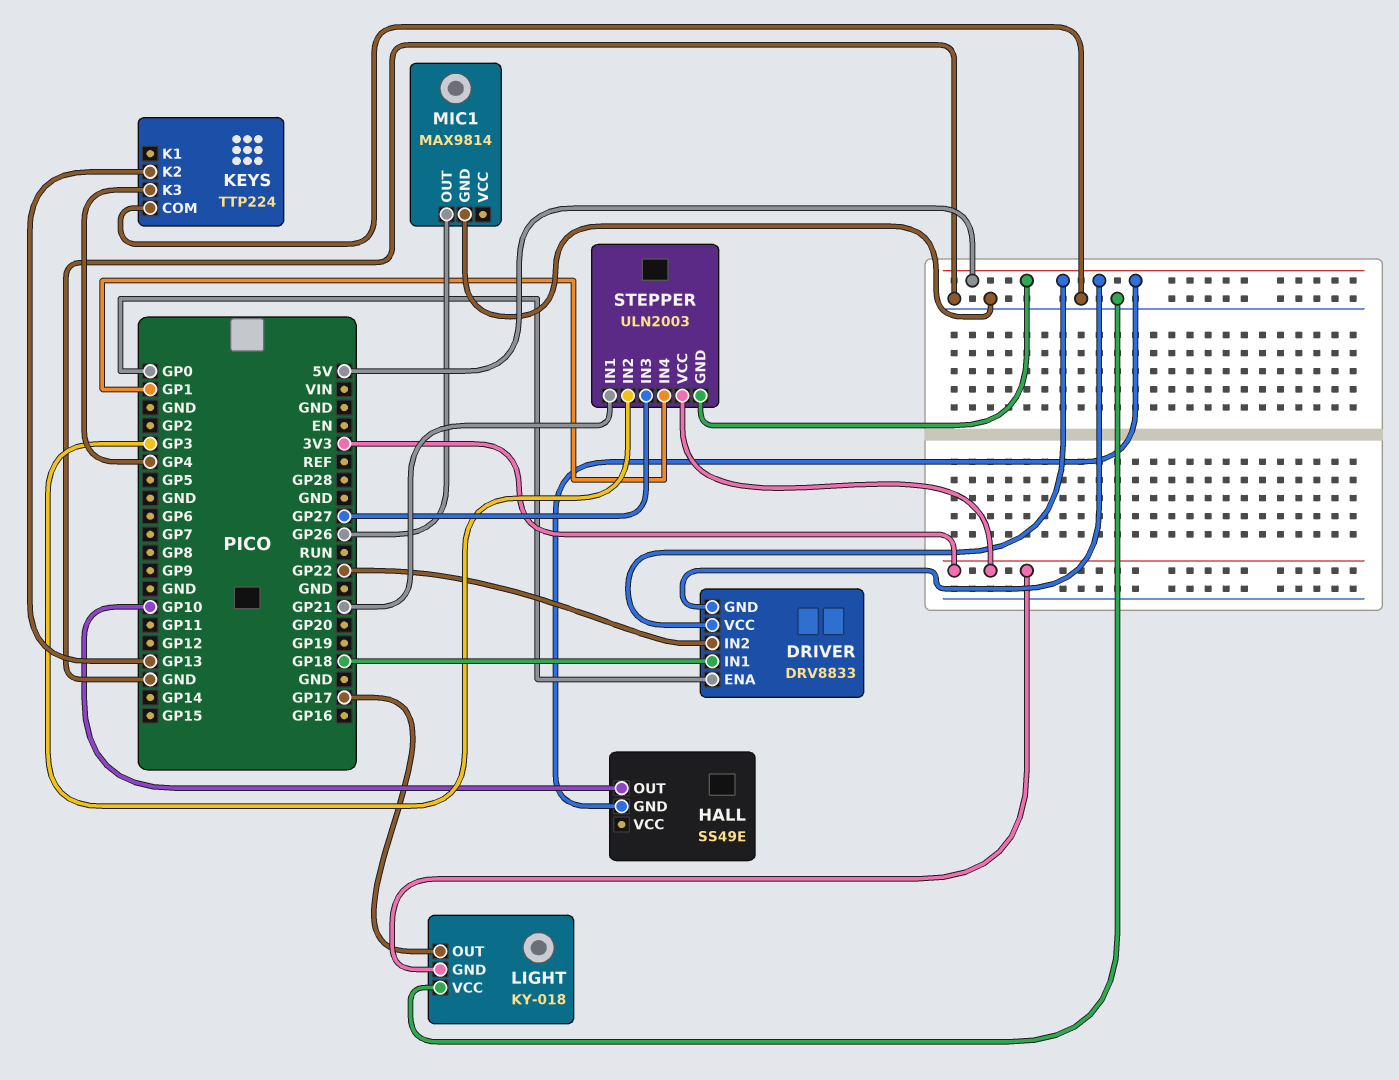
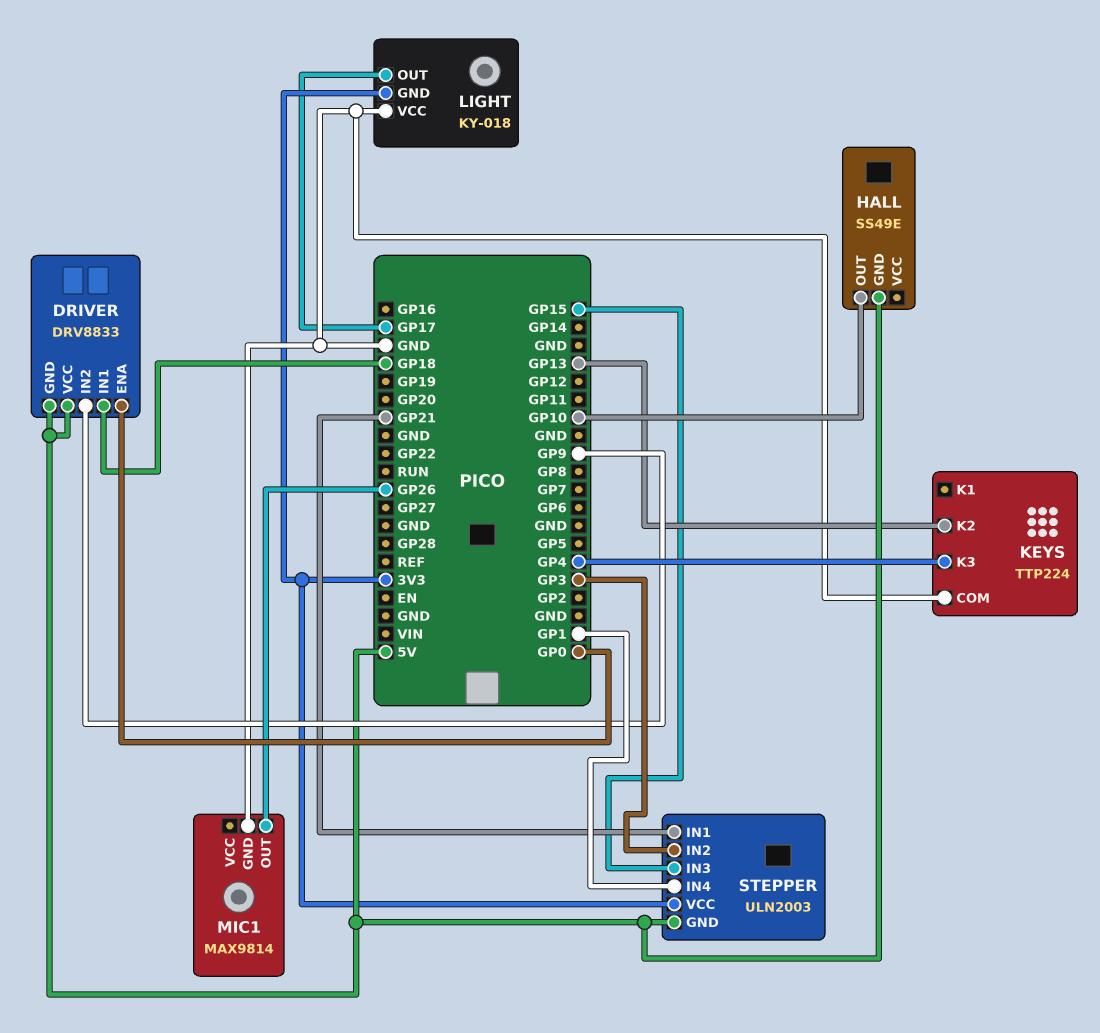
DRIVER pin IN2: GP22 -> GP9
STEPPER pin IN3: GP27 -> GP15

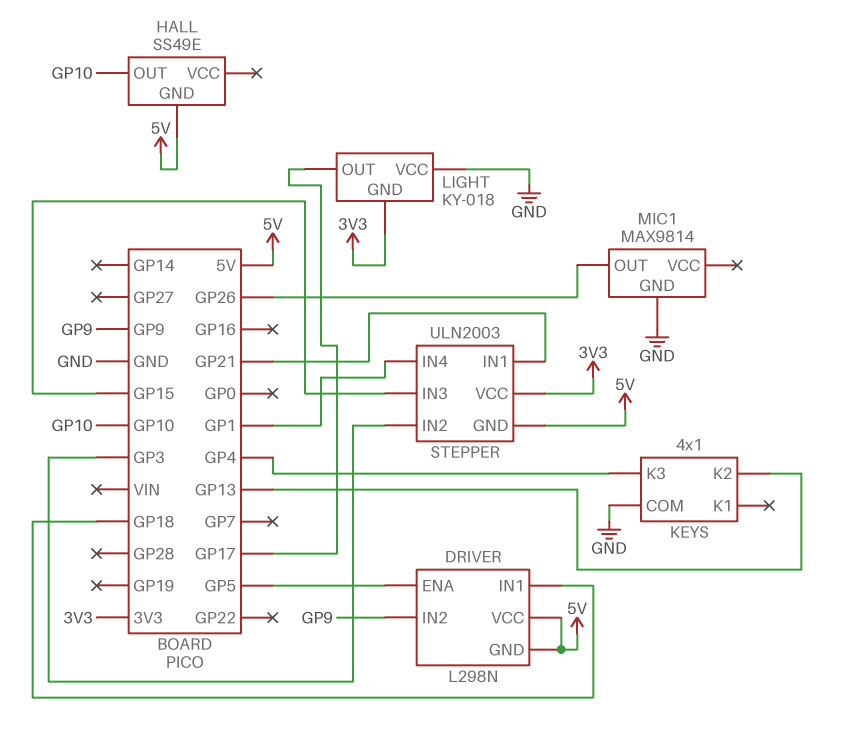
DRIVER: DRV8833 -> L298N
DRIVER pin ENA: GP0 -> GP5
KEYS: TTP224 -> 4x1

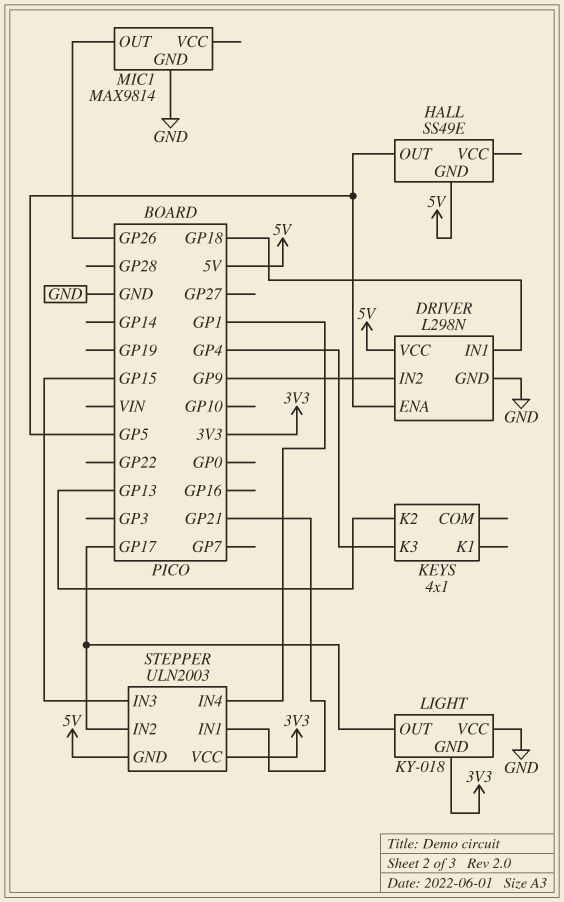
DRIVER pin GND: 5V -> GND
HALL pin OUT: GP10 -> GP5
KEYS pin COM: GND -> none
STEPPER pin IN2: GP3 -> GP17

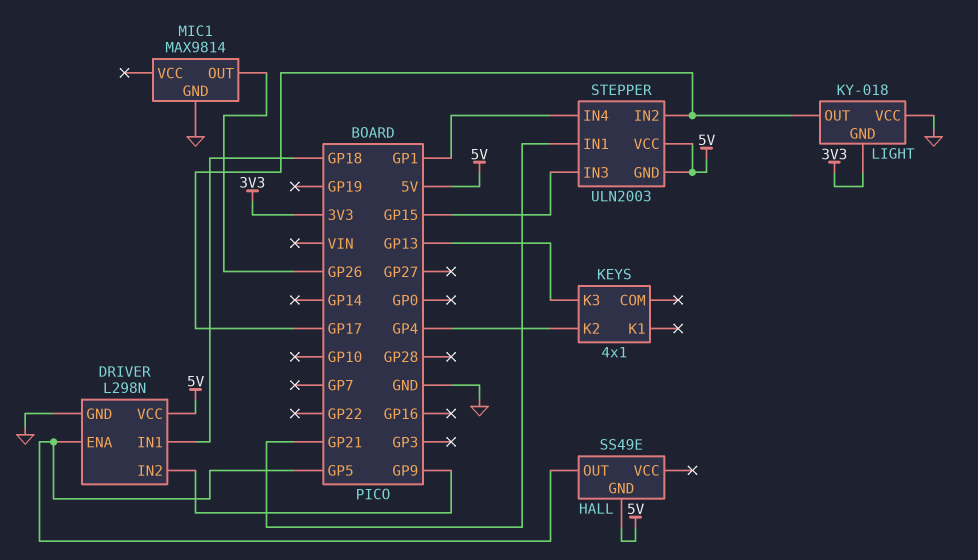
KEYS pin K2: GP13 -> GP4
KEYS pin K3: GP4 -> GP13
STEPPER pin VCC: 3V3 -> 5V

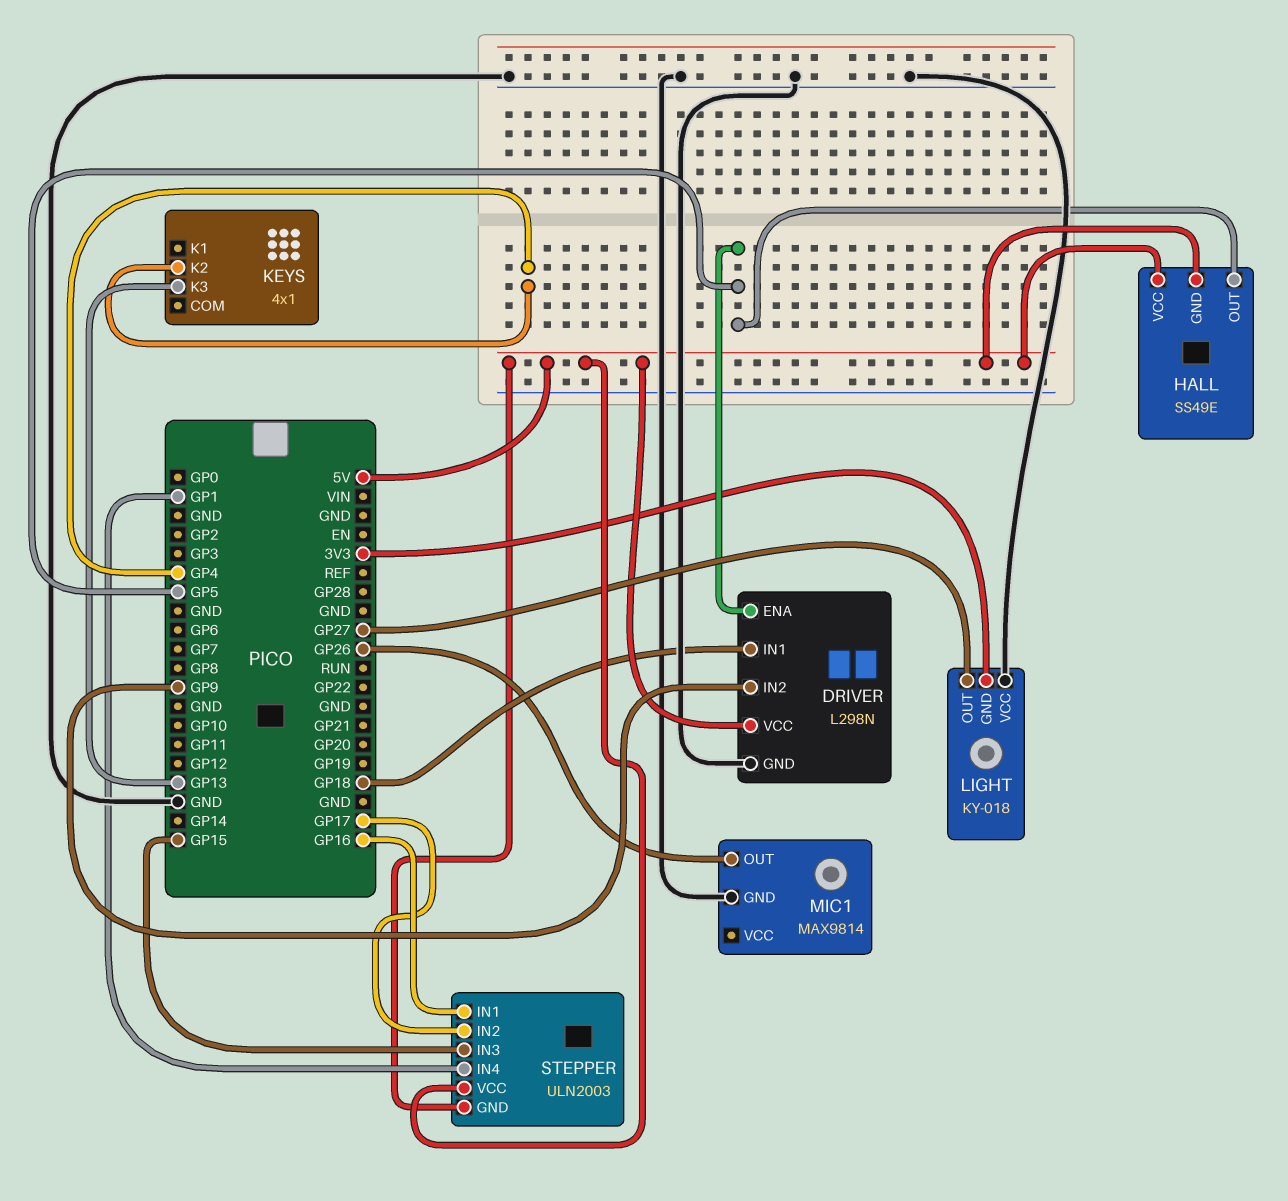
HALL pin VCC: none -> 5V
LIGHT pin OUT: GP17 -> GP27
STEPPER pin IN1: GP21 -> GP16

